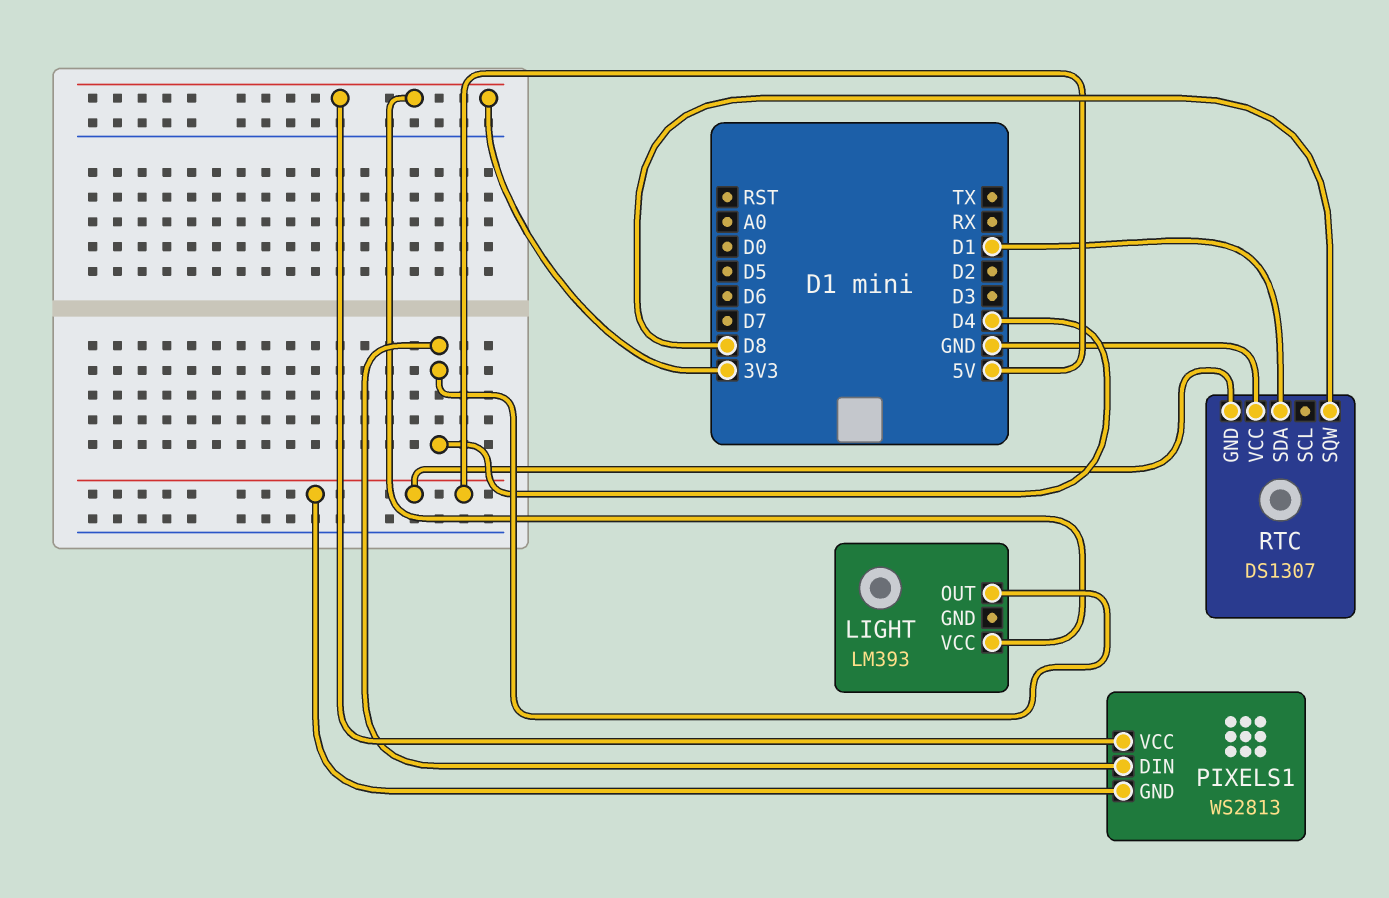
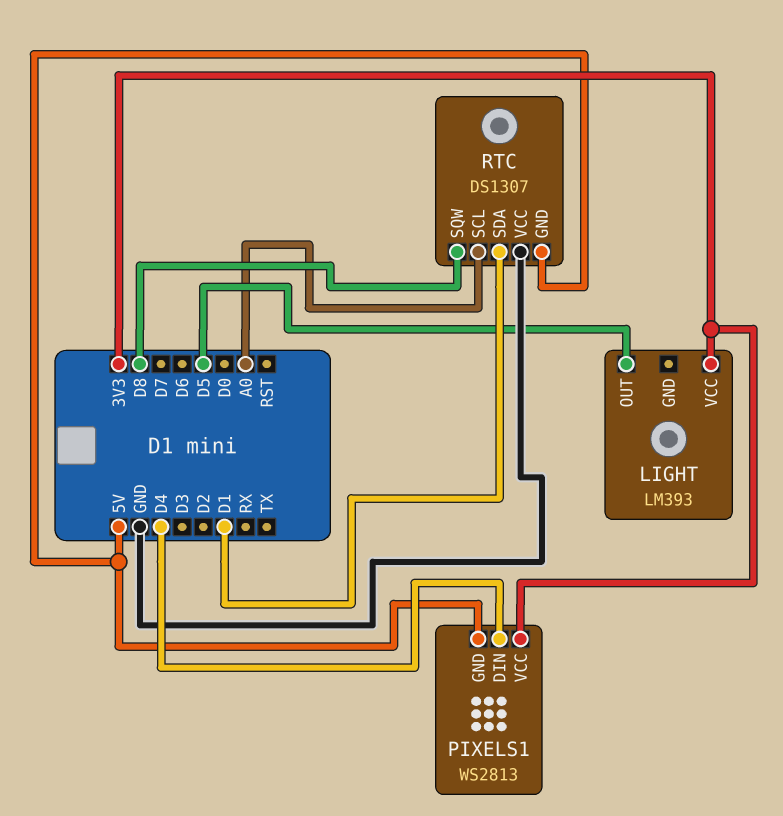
LIGHT pin OUT: D4 -> D5
RTC pin SCL: none -> A0

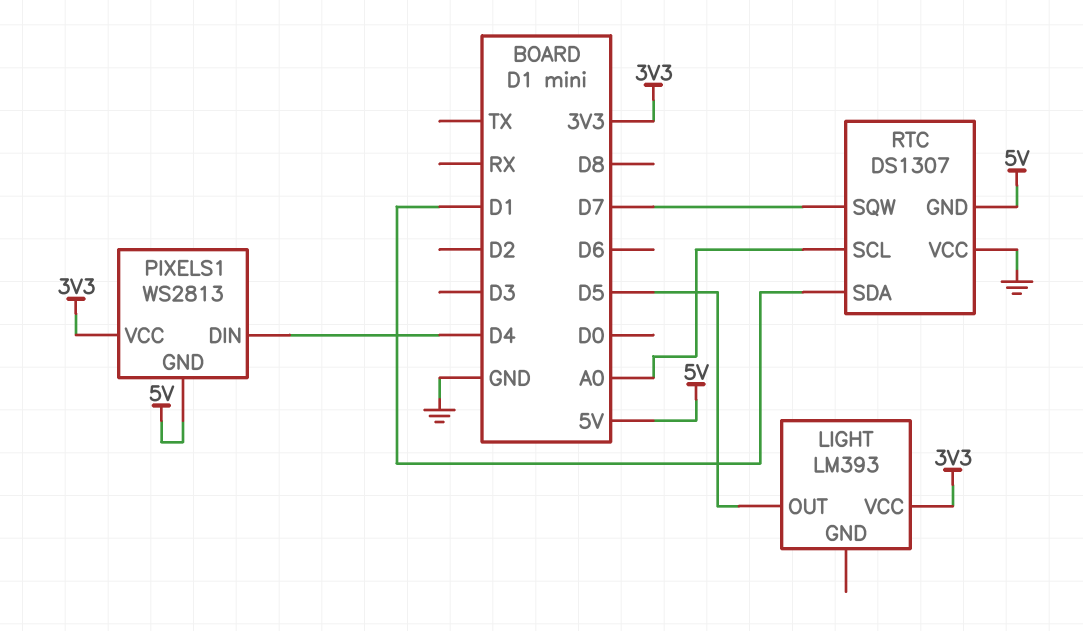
RTC pin SQW: D8 -> D7

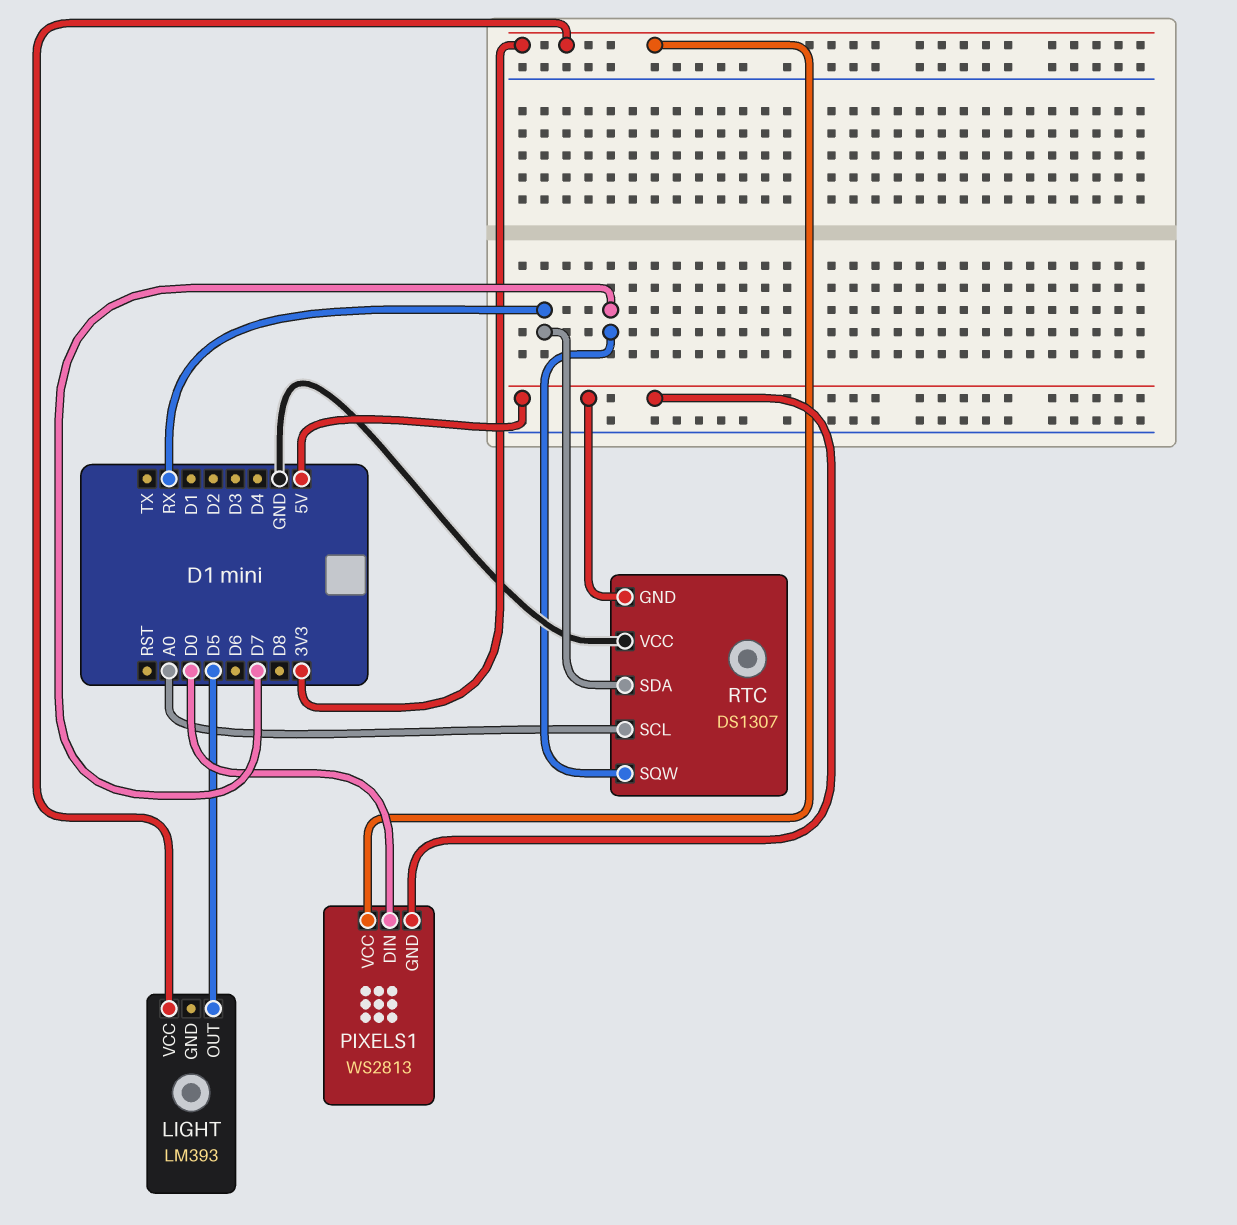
PIXELS1 pin DIN: D4 -> D0
RTC pin SDA: D1 -> RX

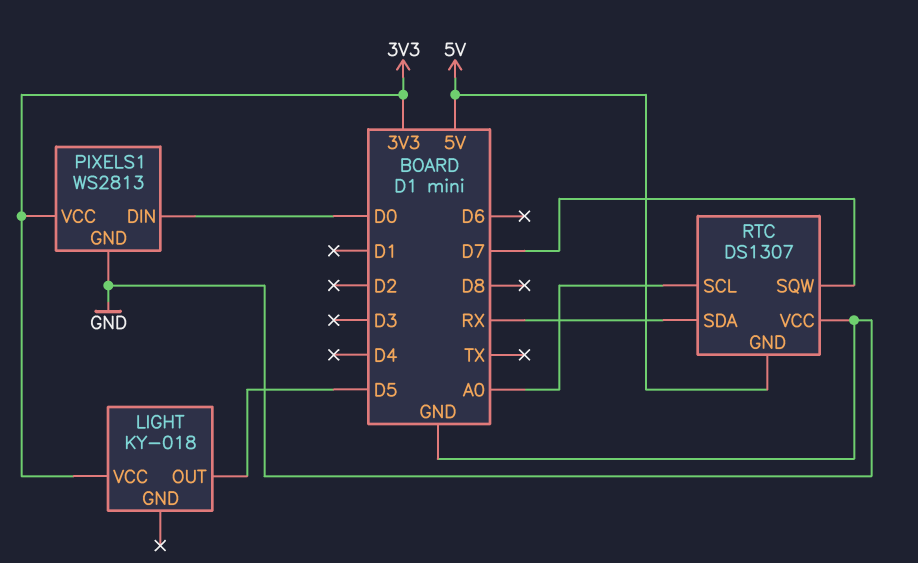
LIGHT: LM393 -> KY-018
PIXELS1 pin GND: 5V -> GND

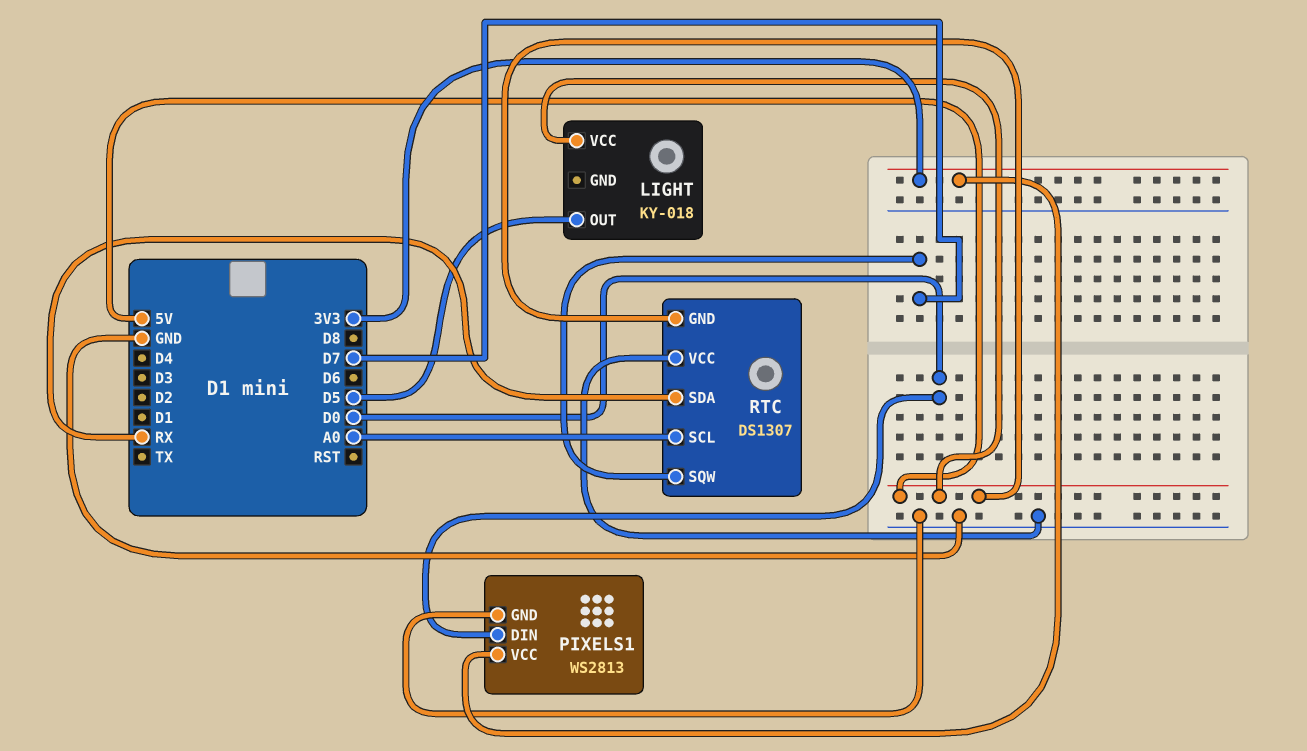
LIGHT pin VCC: 3V3 -> 5V

